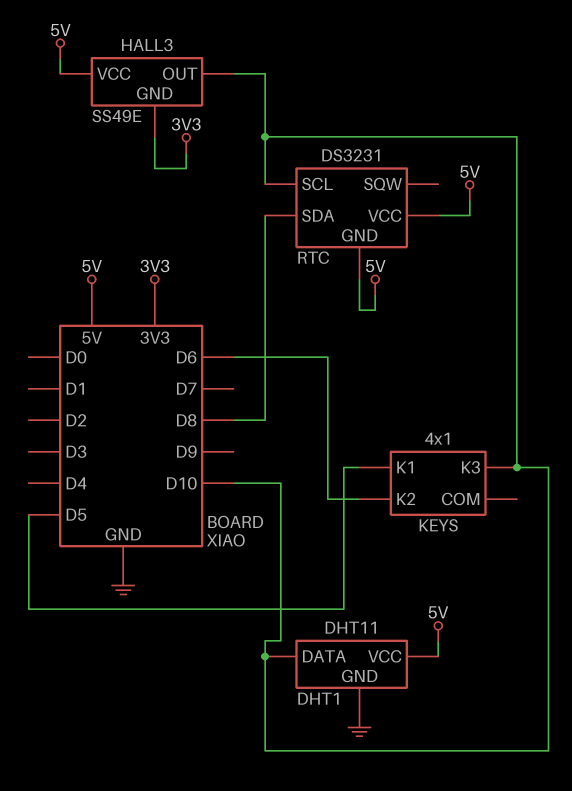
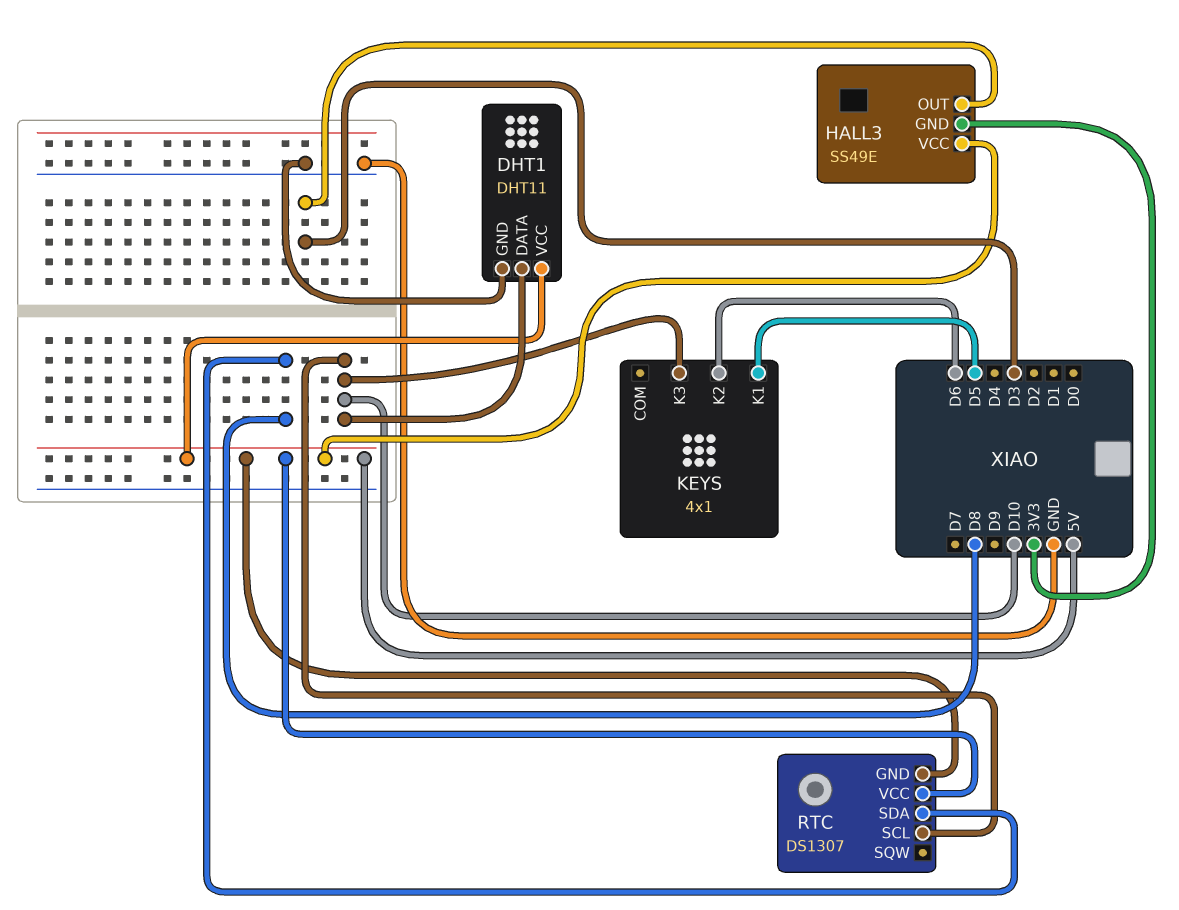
HALL3 pin OUT: D10 -> D3
RTC: DS3231 -> DS1307

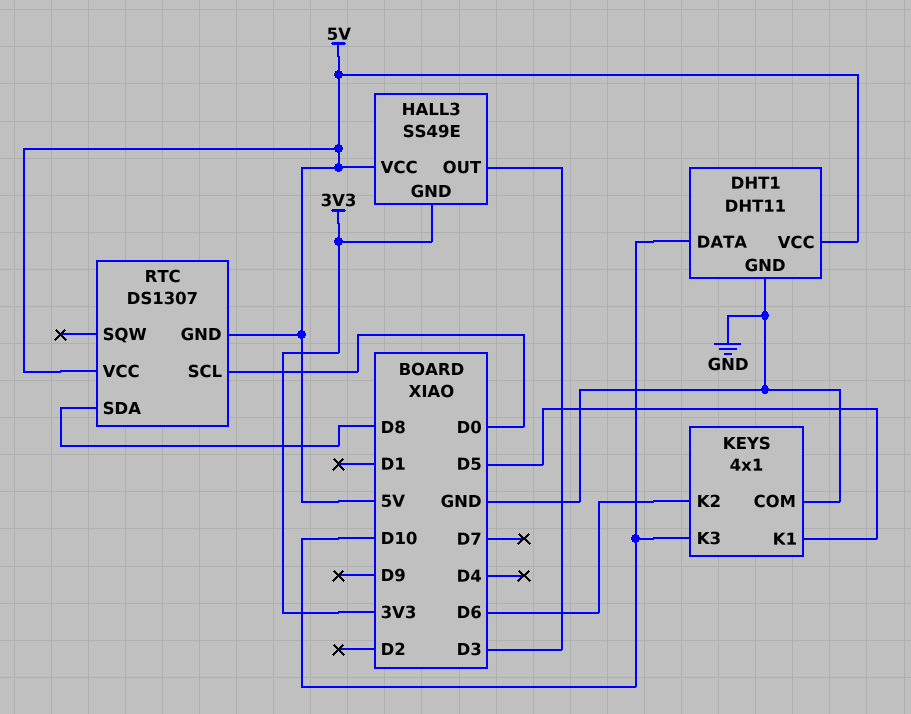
KEYS pin COM: none -> GND
RTC pin SCL: D10 -> D0

